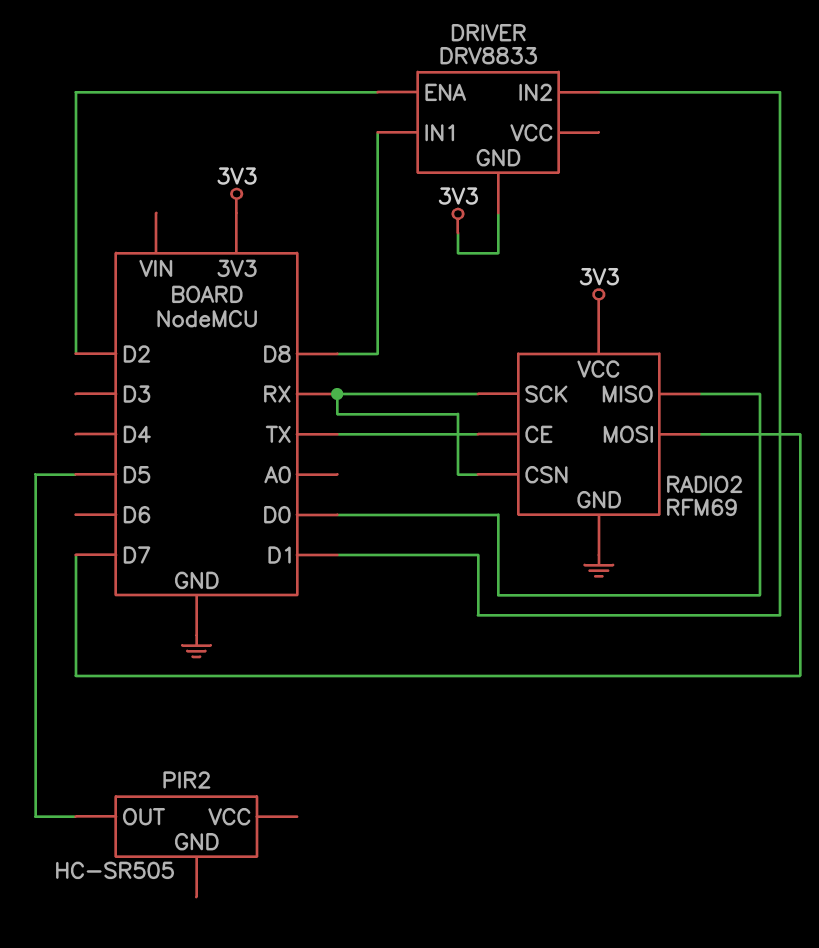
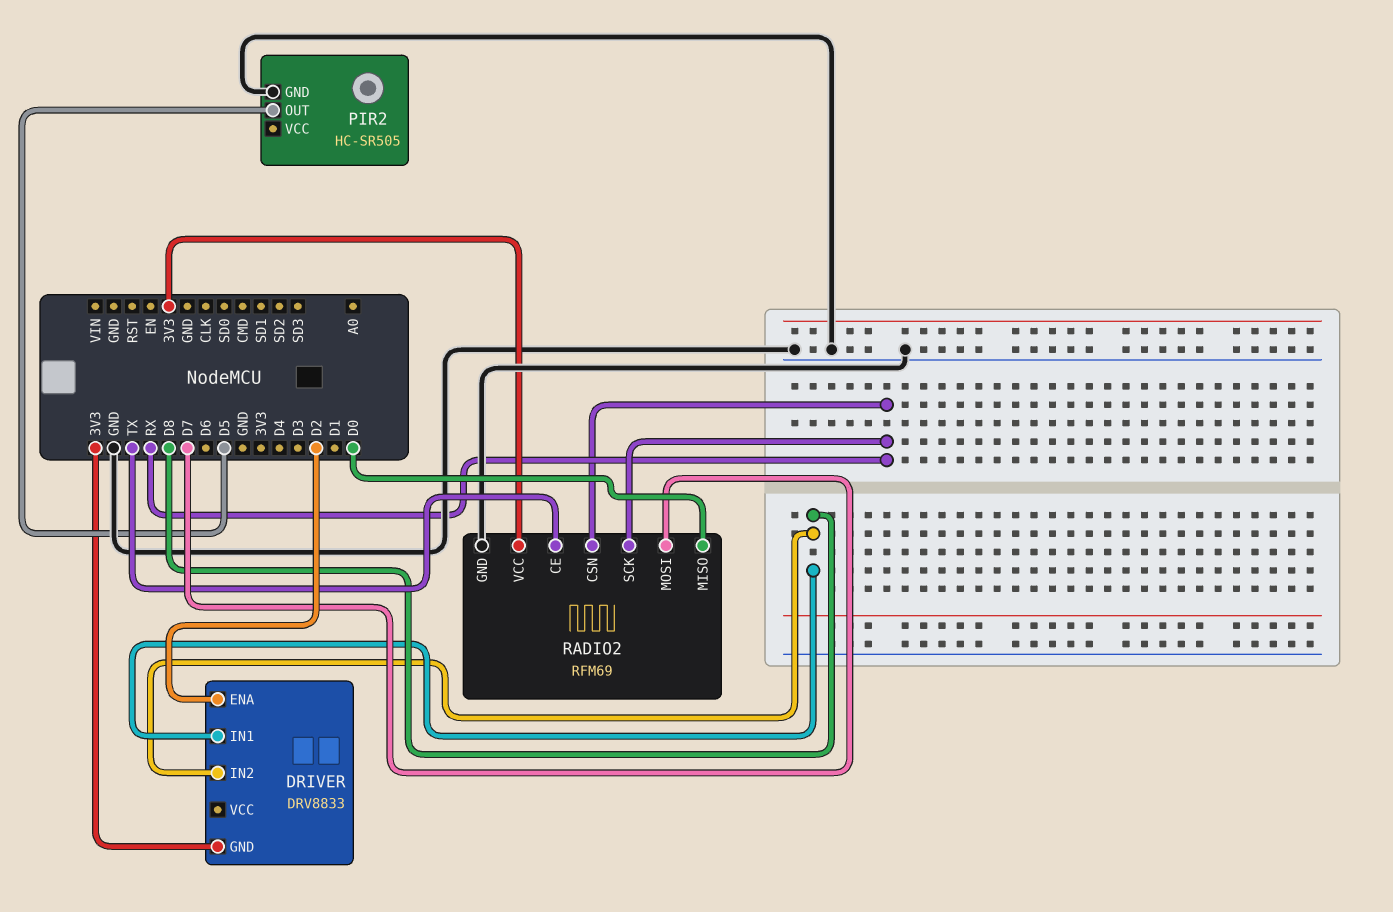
DRIVER pin IN2: D1 -> D8
PIR2 pin GND: none -> GND

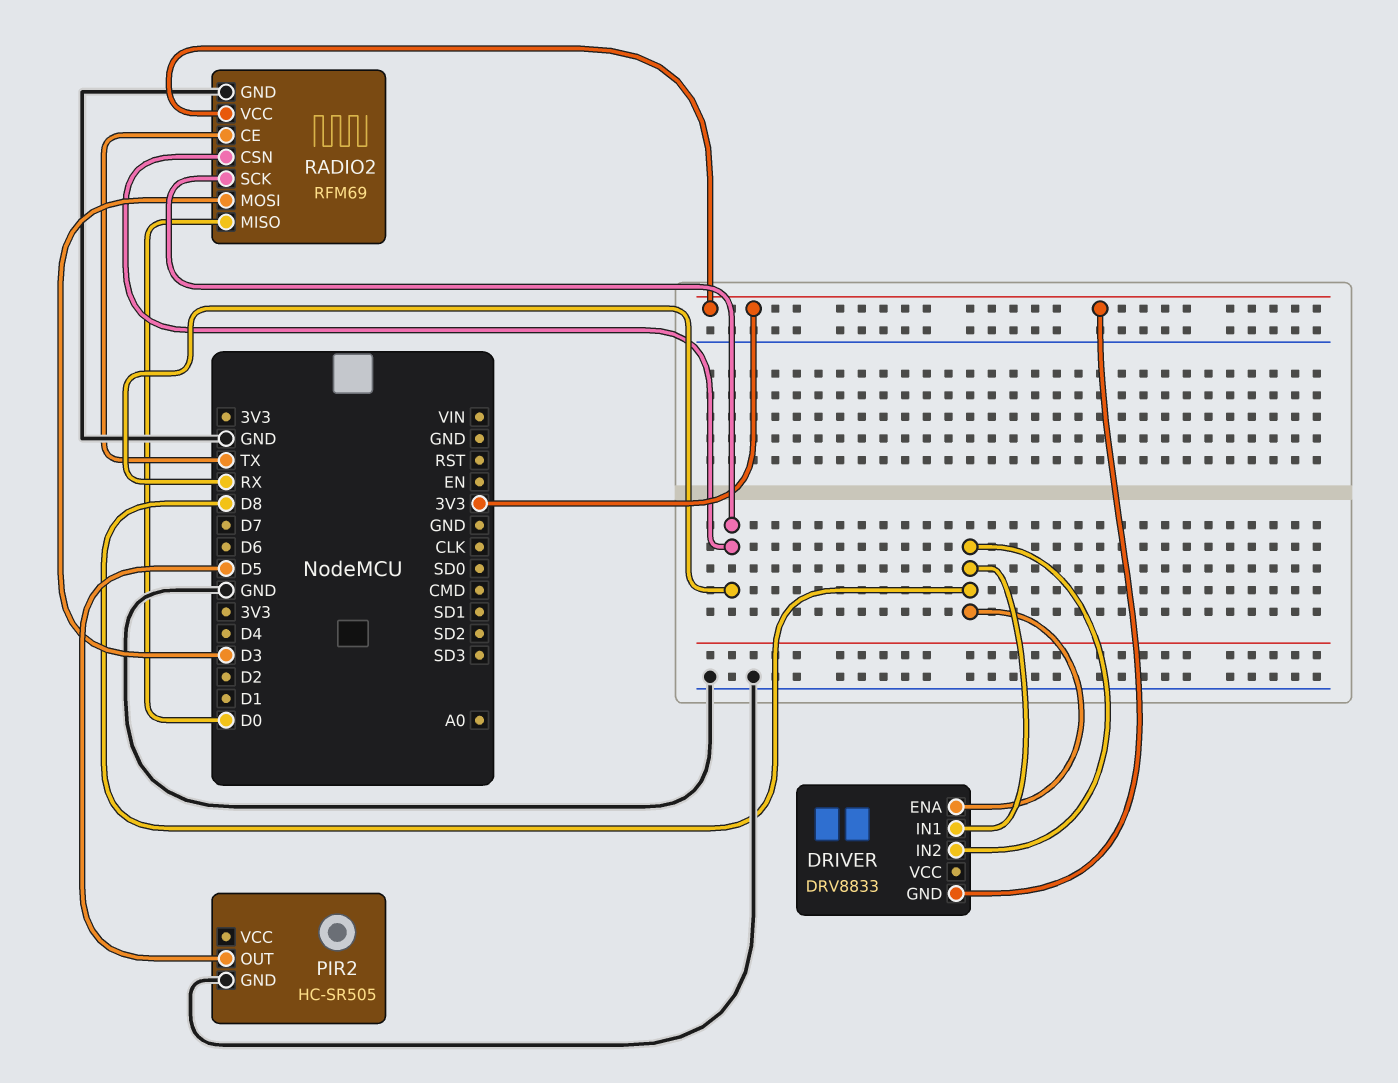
DRIVER pin ENA: D2 -> D8
RADIO2 pin MOSI: D7 -> D3

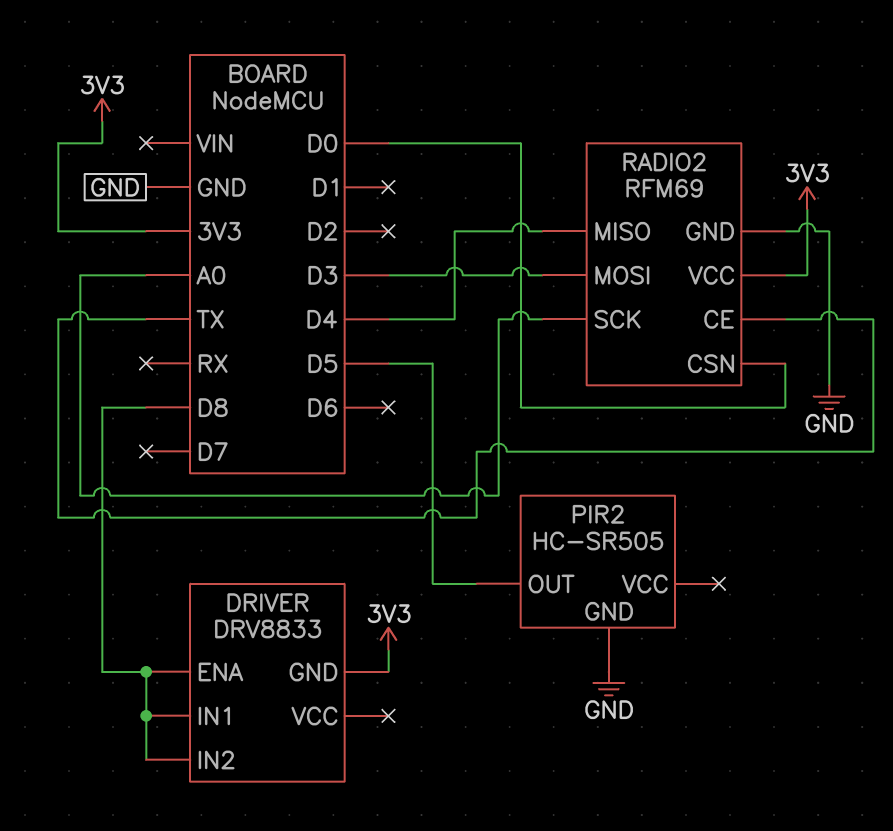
RADIO2 pin CSN: RX -> D0
RADIO2 pin MISO: D0 -> D4
RADIO2 pin SCK: RX -> A0

